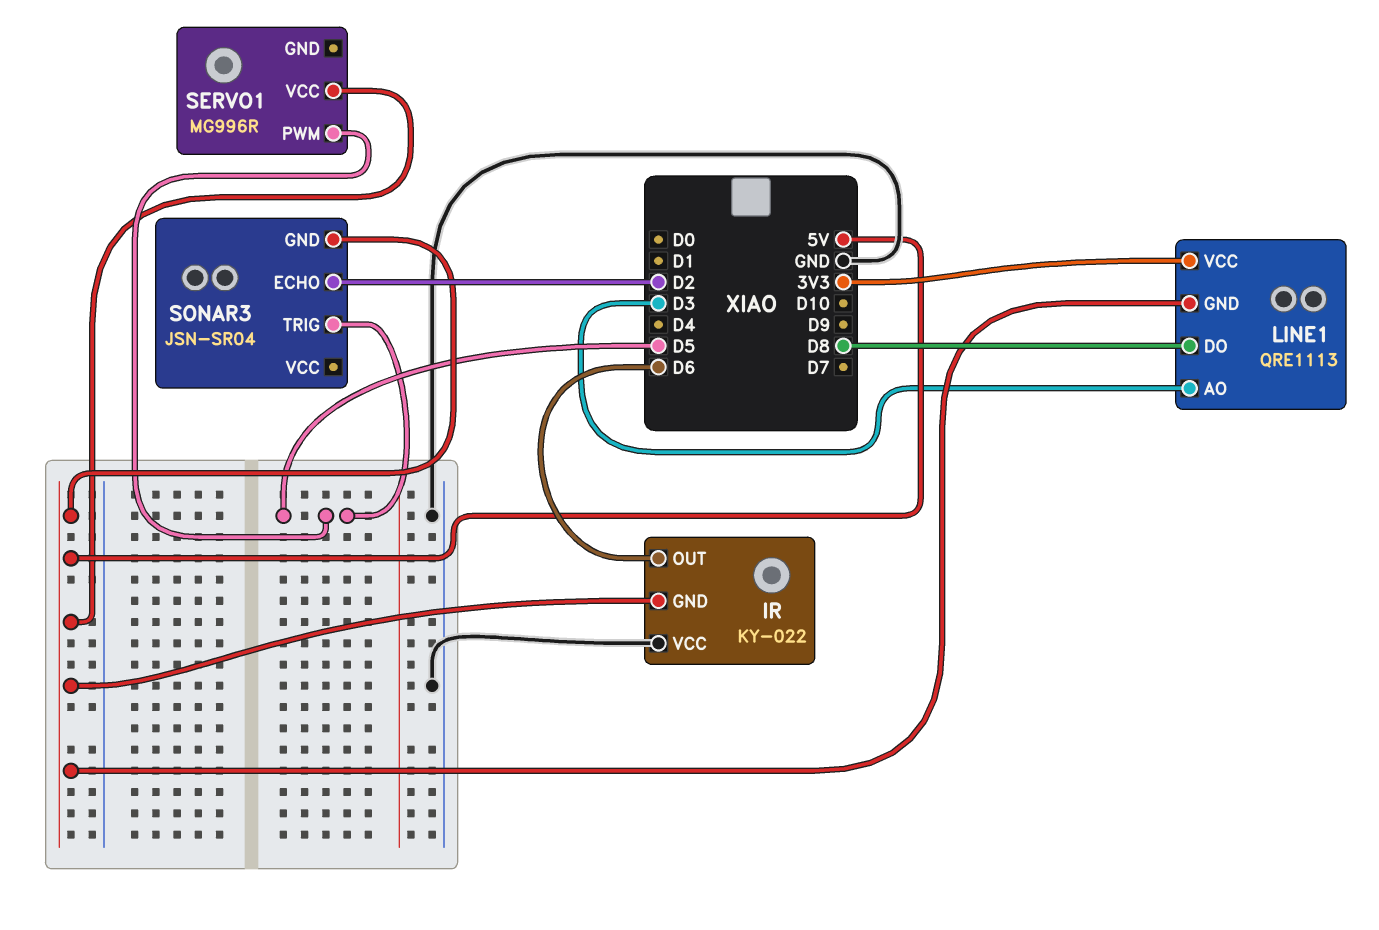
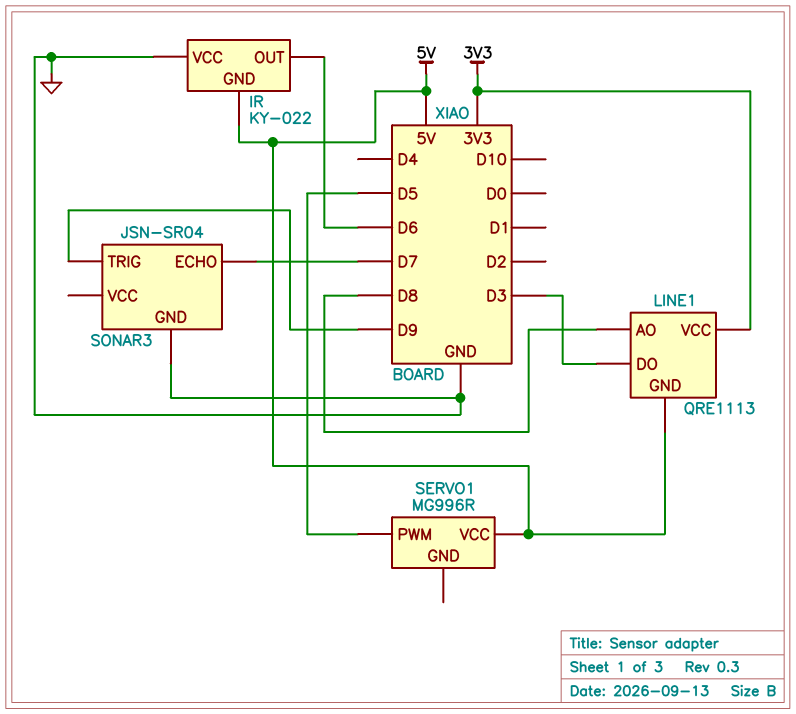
LINE1 pin AO: D3 -> D8
LINE1 pin DO: D8 -> D3
SONAR3 pin ECHO: D2 -> D7
SONAR3 pin GND: 5V -> GND
SONAR3 pin TRIG: D5 -> D9

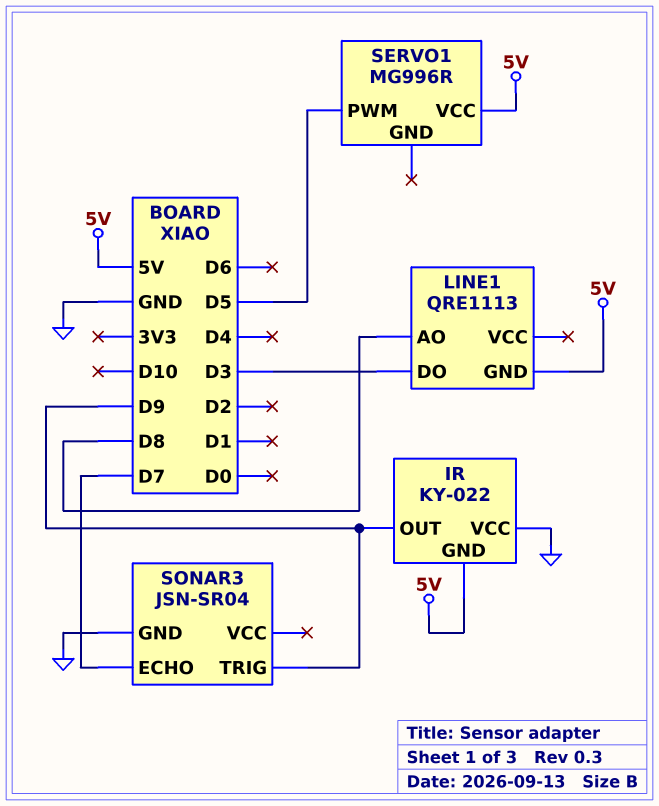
IR pin OUT: D6 -> D9
LINE1 pin VCC: 3V3 -> none

